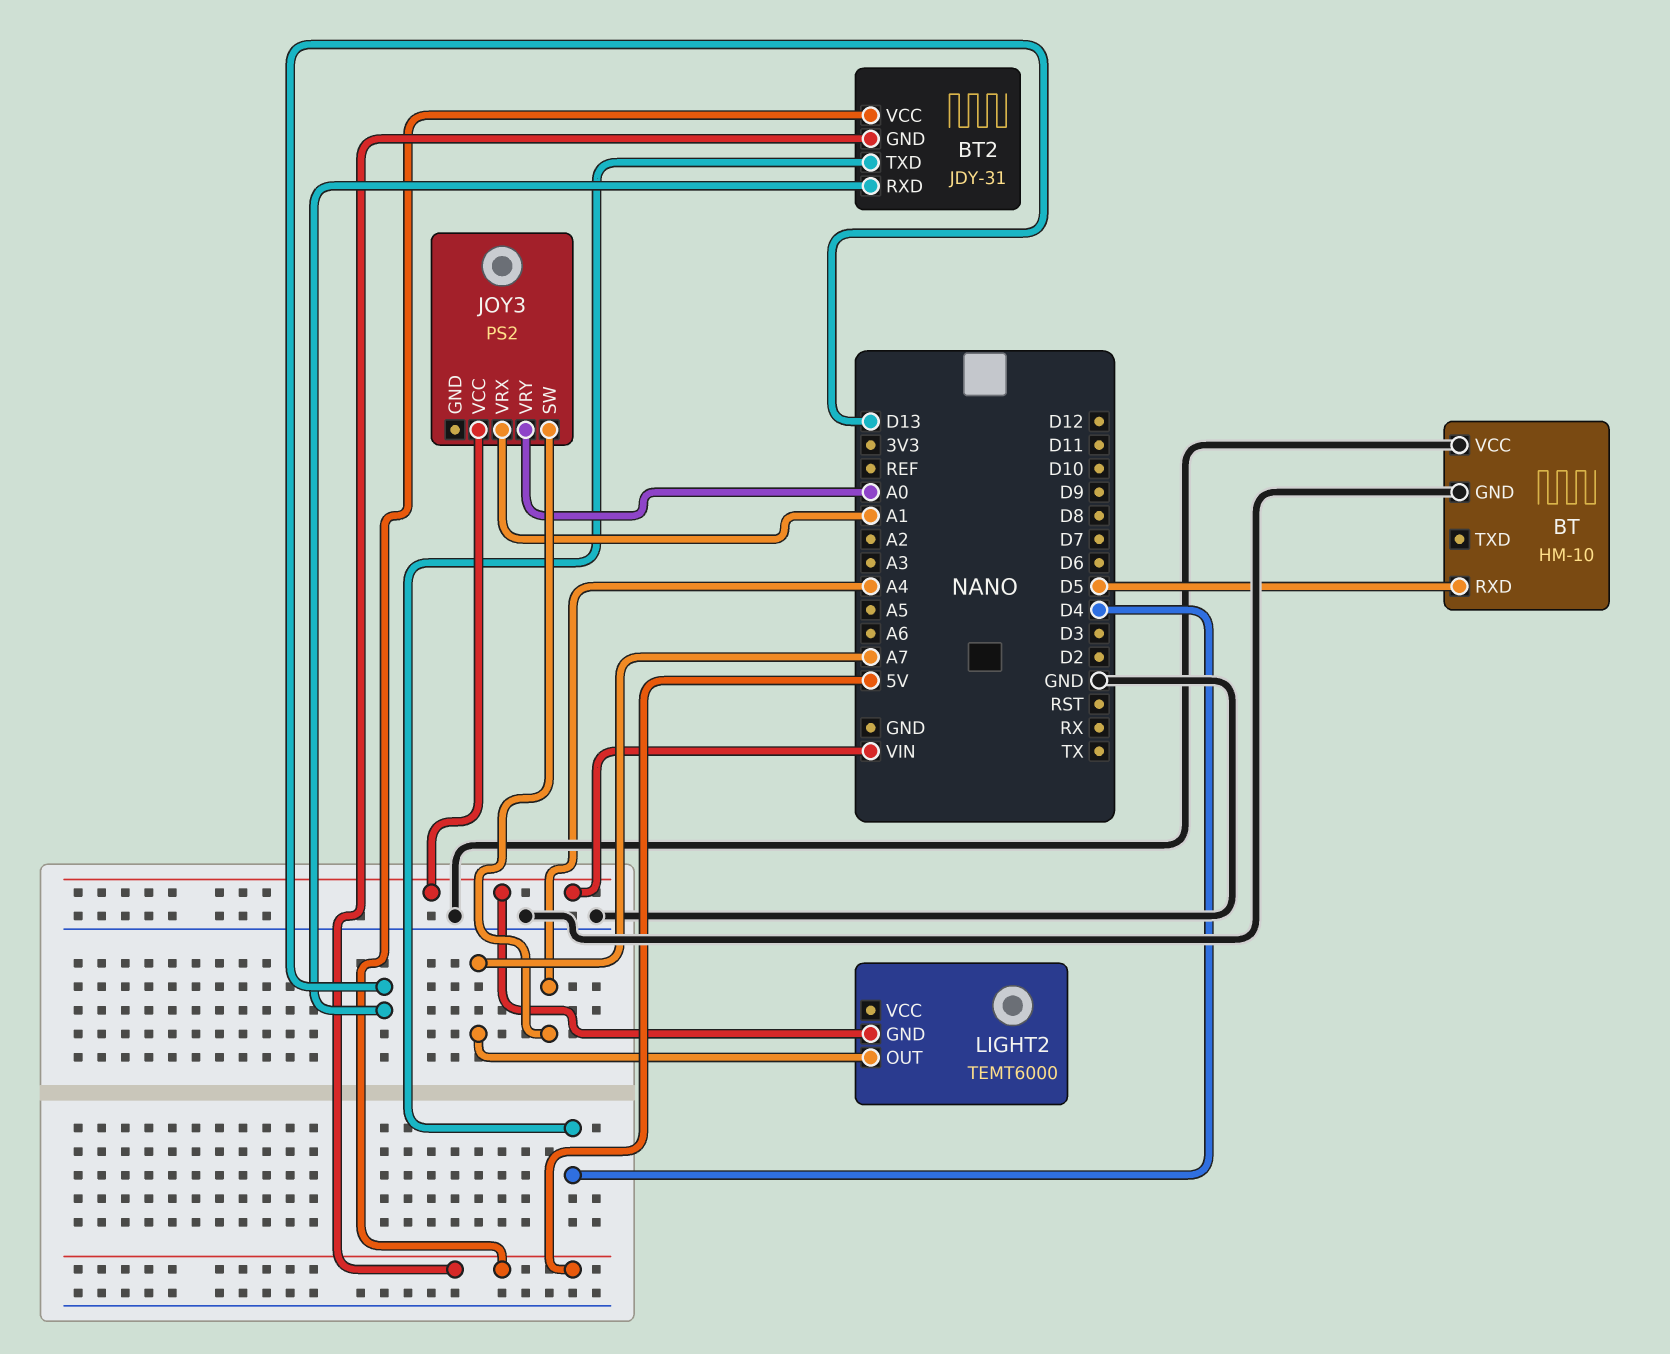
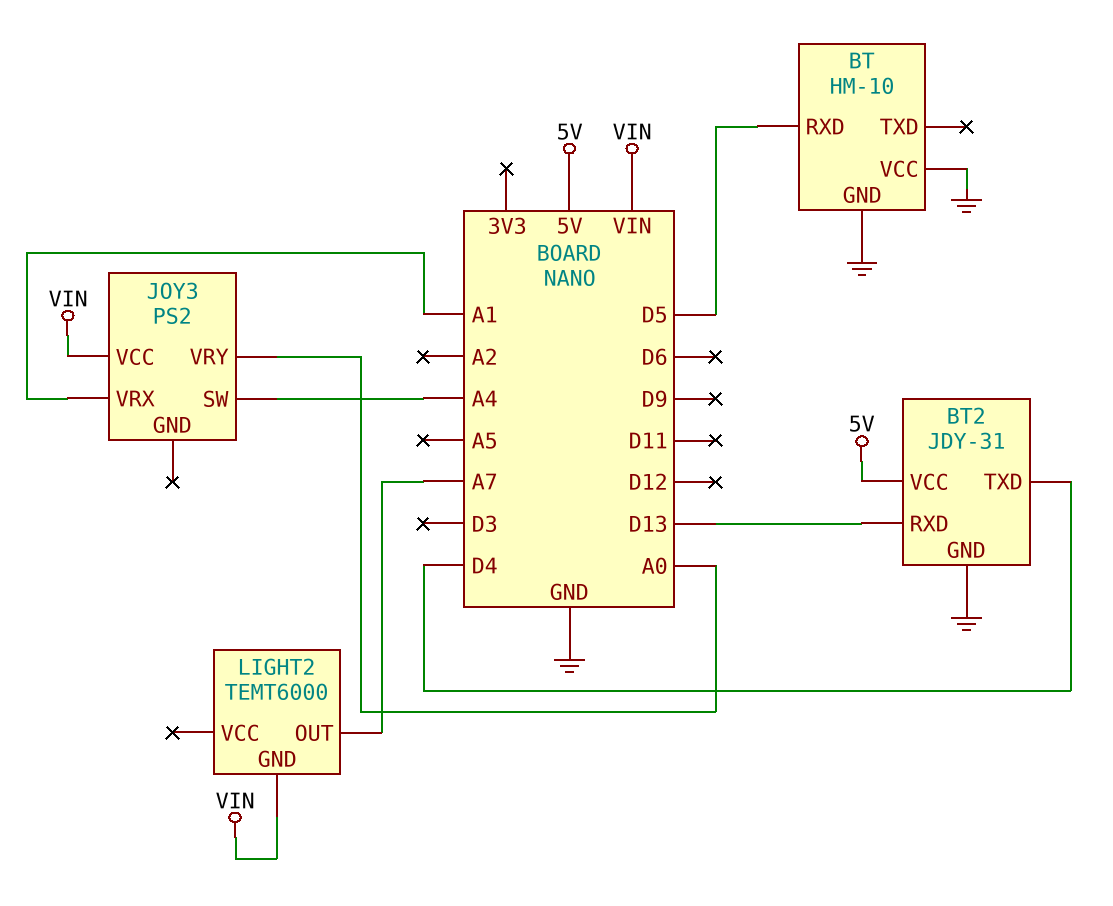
BT2 pin GND: 5V -> GND

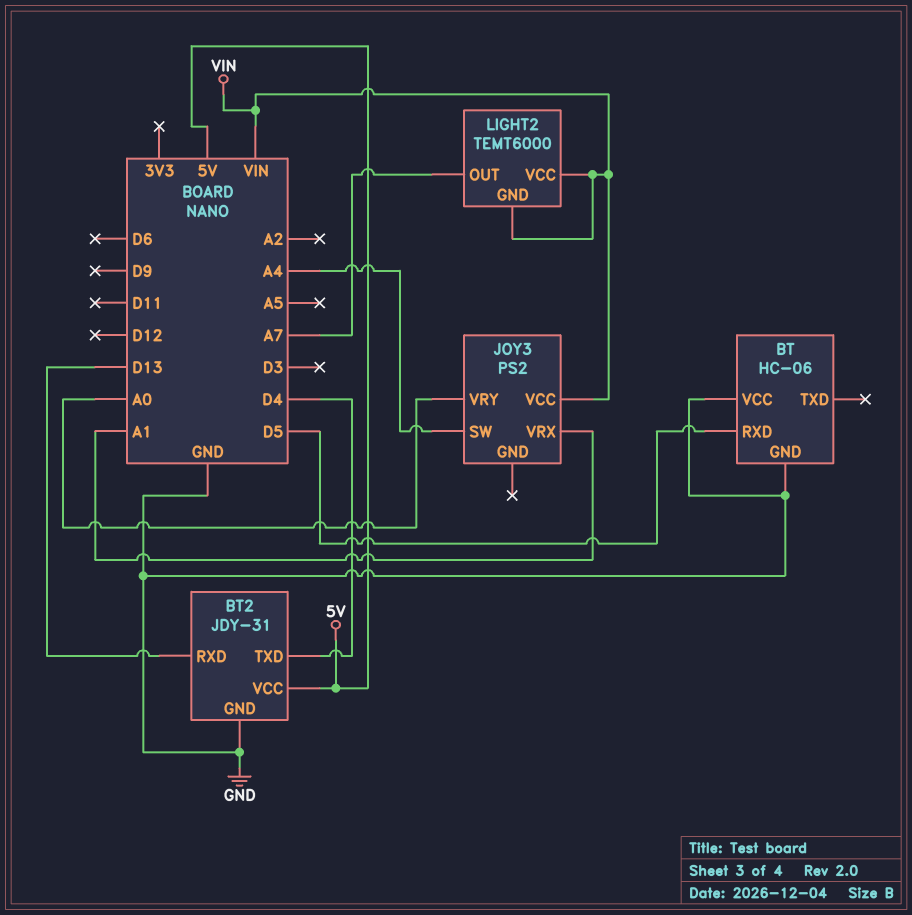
BT: HM-10 -> HC-06
LIGHT2 pin VCC: none -> VIN

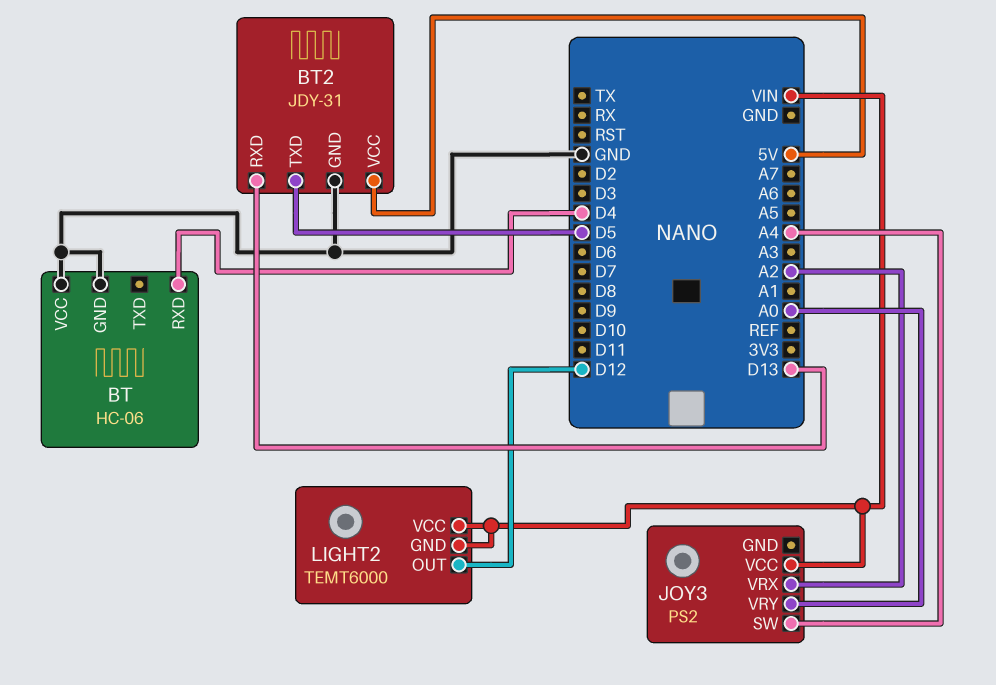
BT pin RXD: D5 -> D4
BT2 pin TXD: D4 -> D5
JOY3 pin VRX: A1 -> A2
LIGHT2 pin OUT: A7 -> D12

